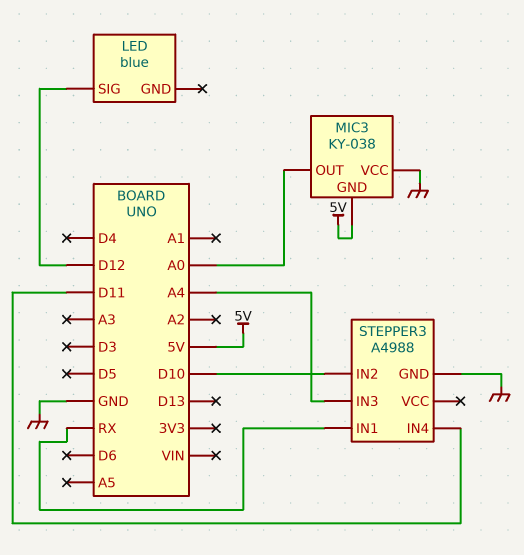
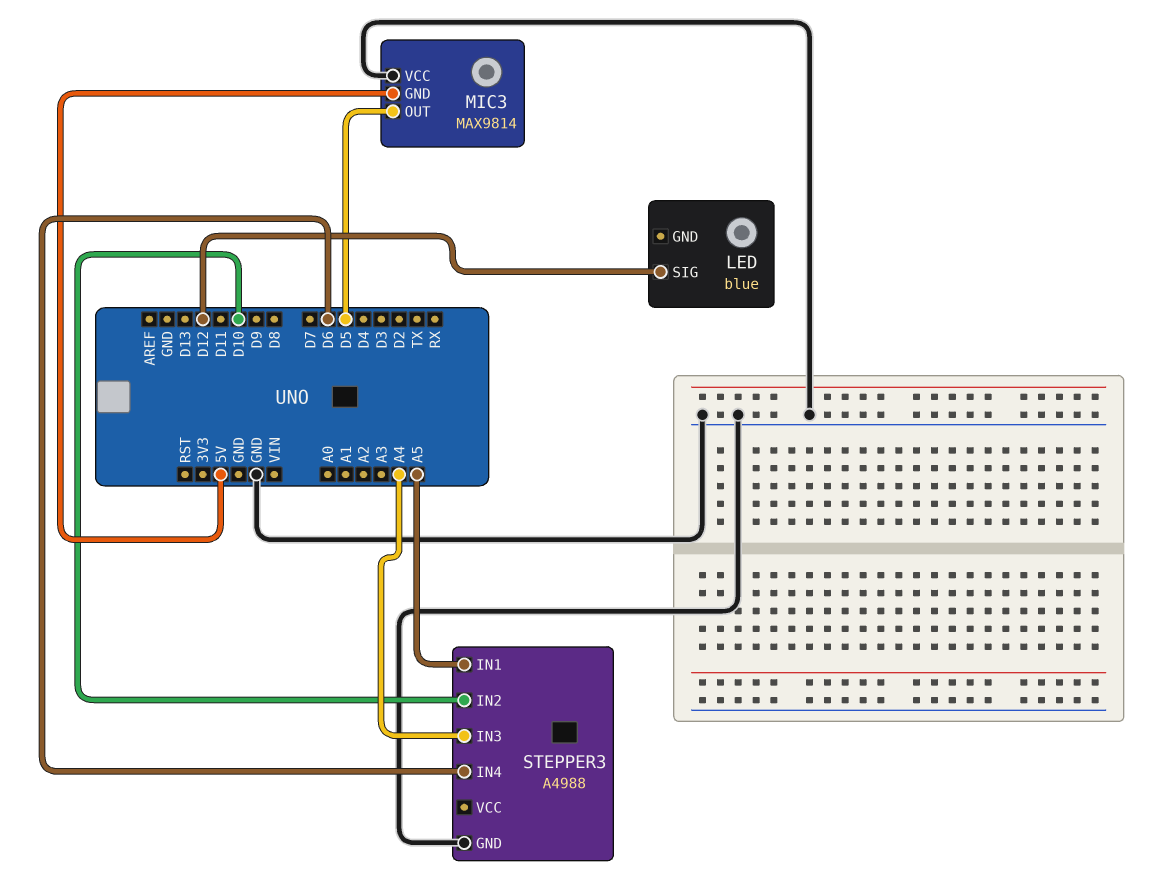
MIC3: KY-038 -> MAX9814
MIC3 pin OUT: A0 -> D5
STEPPER3 pin IN1: RX -> A5
STEPPER3 pin IN4: D11 -> D6

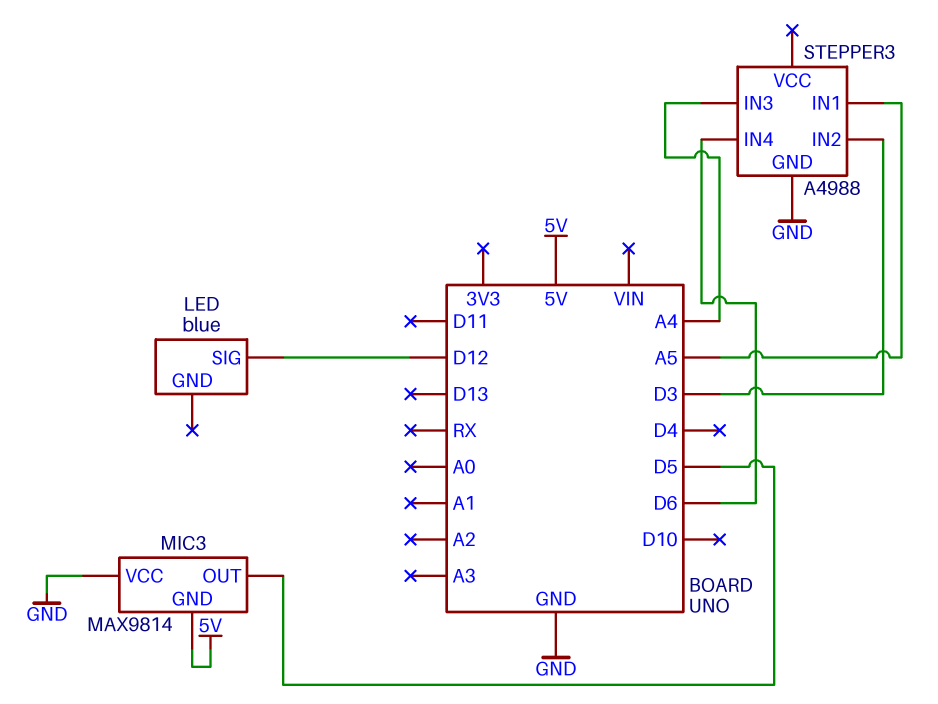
STEPPER3 pin IN2: D10 -> D3

